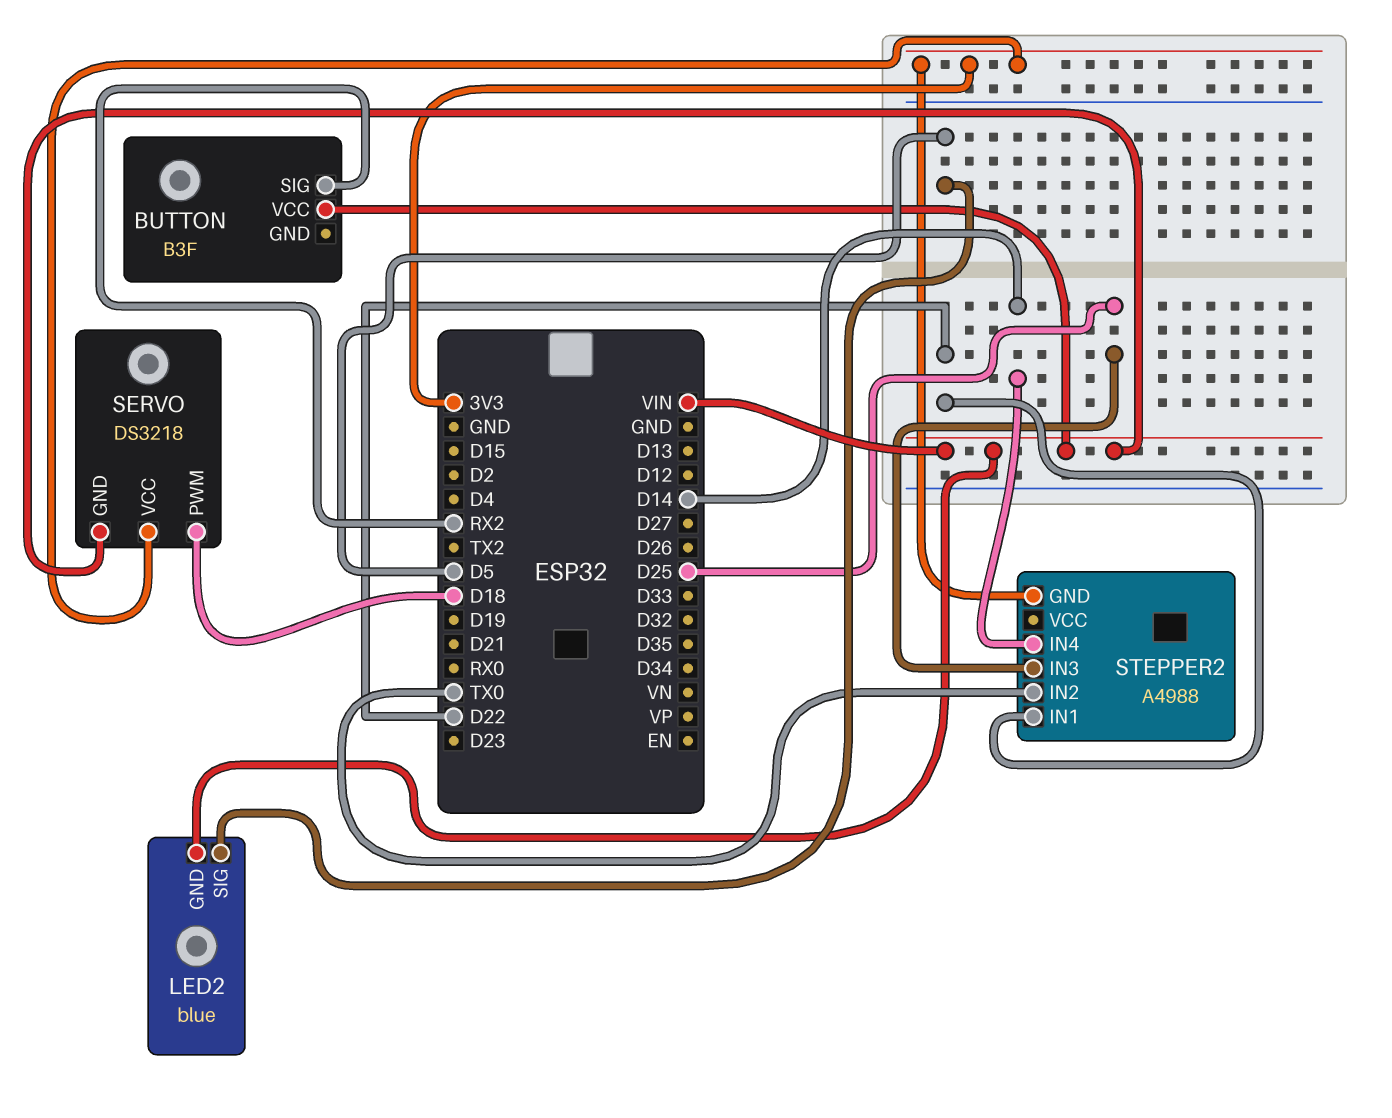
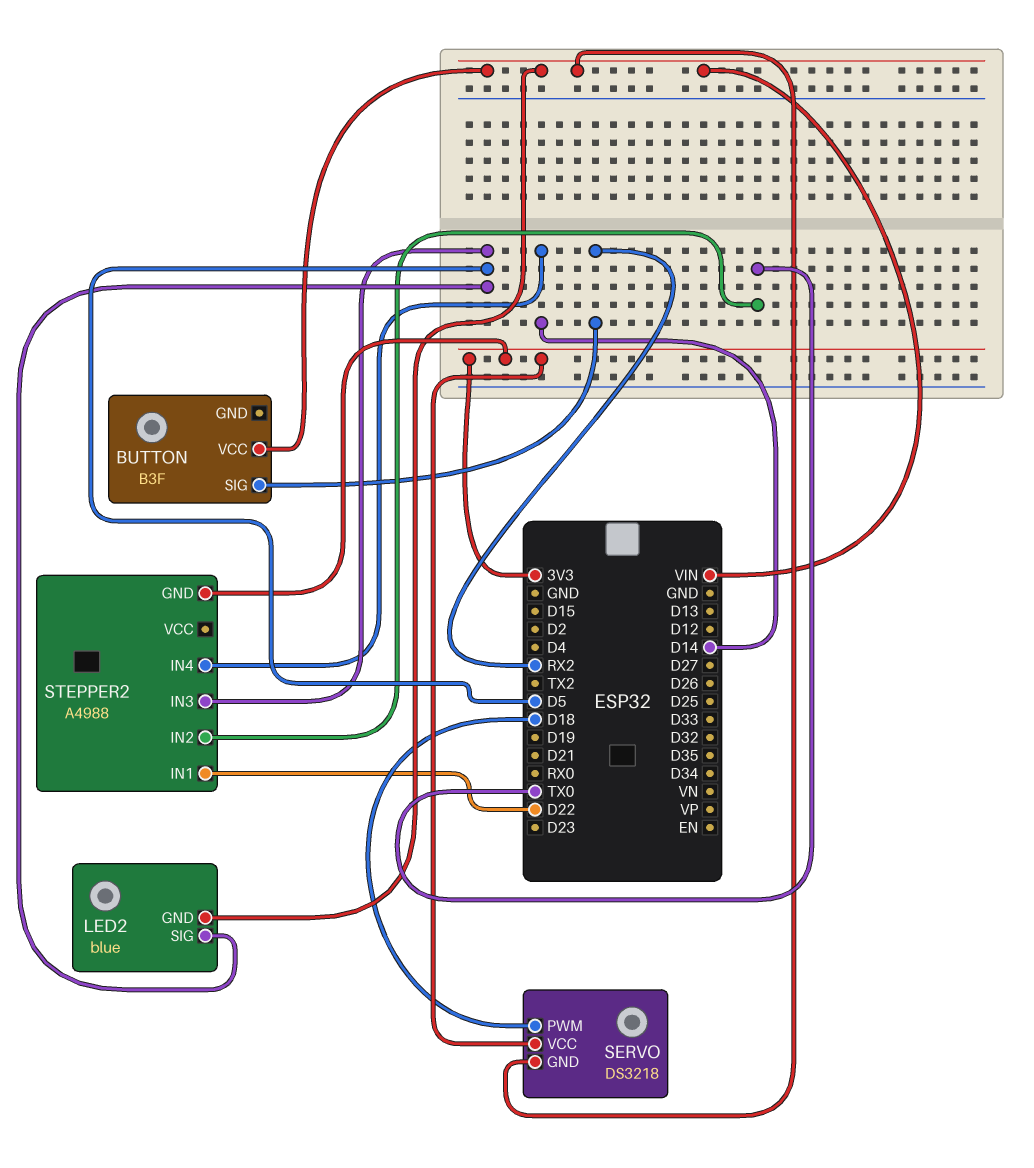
STEPPER2 pin IN3: D25 -> D5

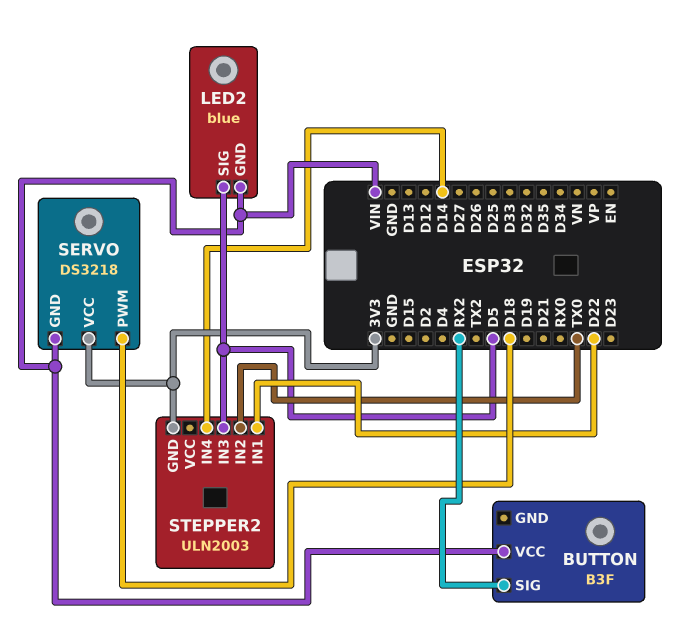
STEPPER2: A4988 -> ULN2003

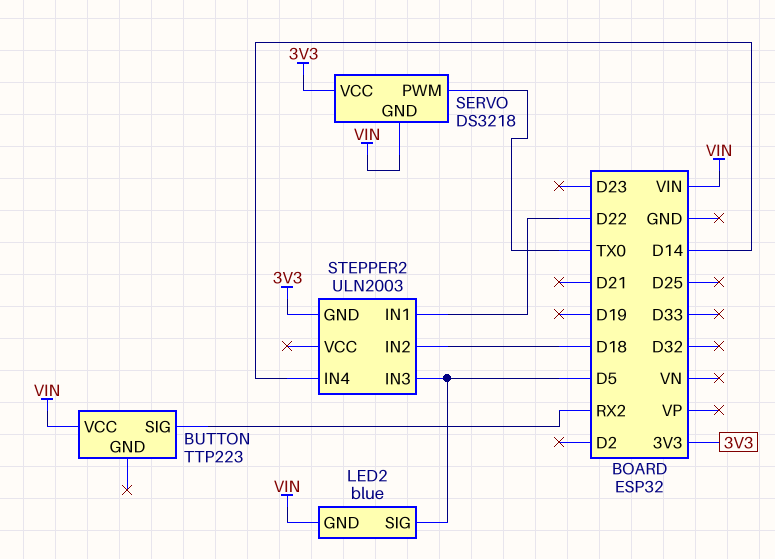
BUTTON: B3F -> TTP223
SERVO pin PWM: D18 -> TX0
STEPPER2 pin IN2: TX0 -> D18

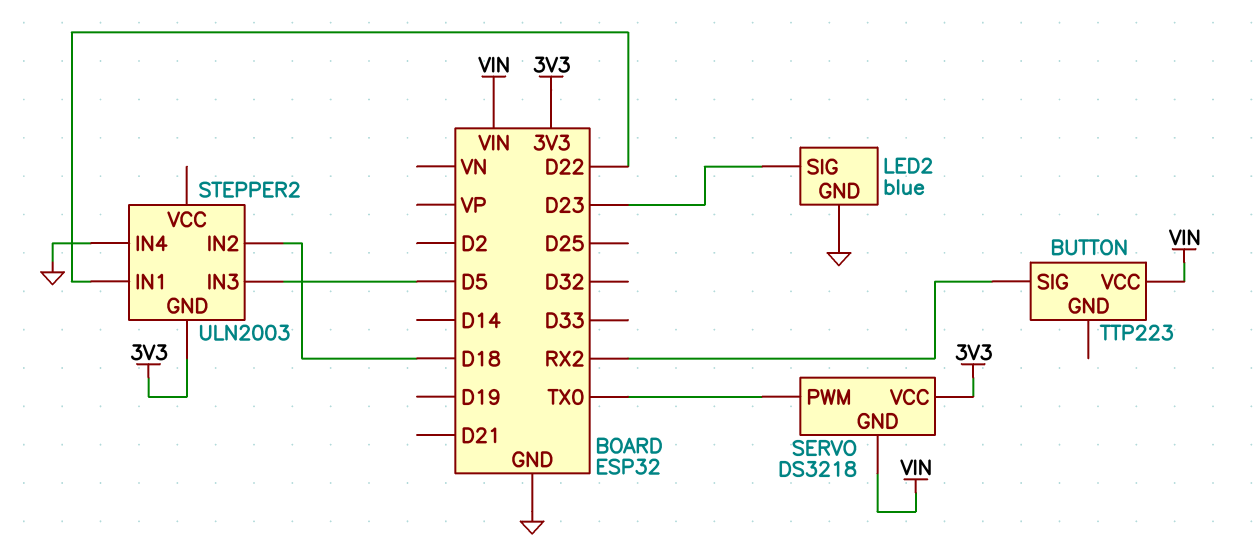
LED2 pin GND: VIN -> GND
LED2 pin SIG: D5 -> D23
STEPPER2 pin IN4: D14 -> GND

